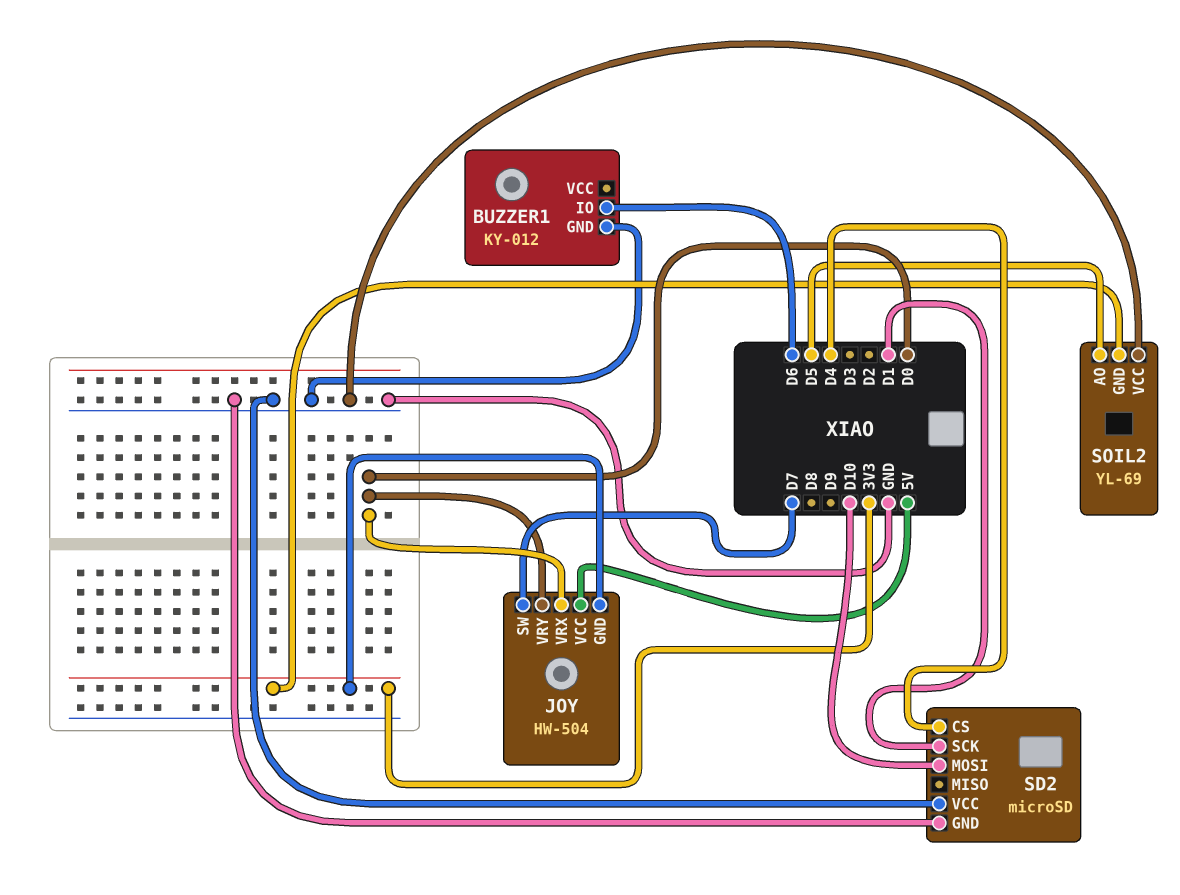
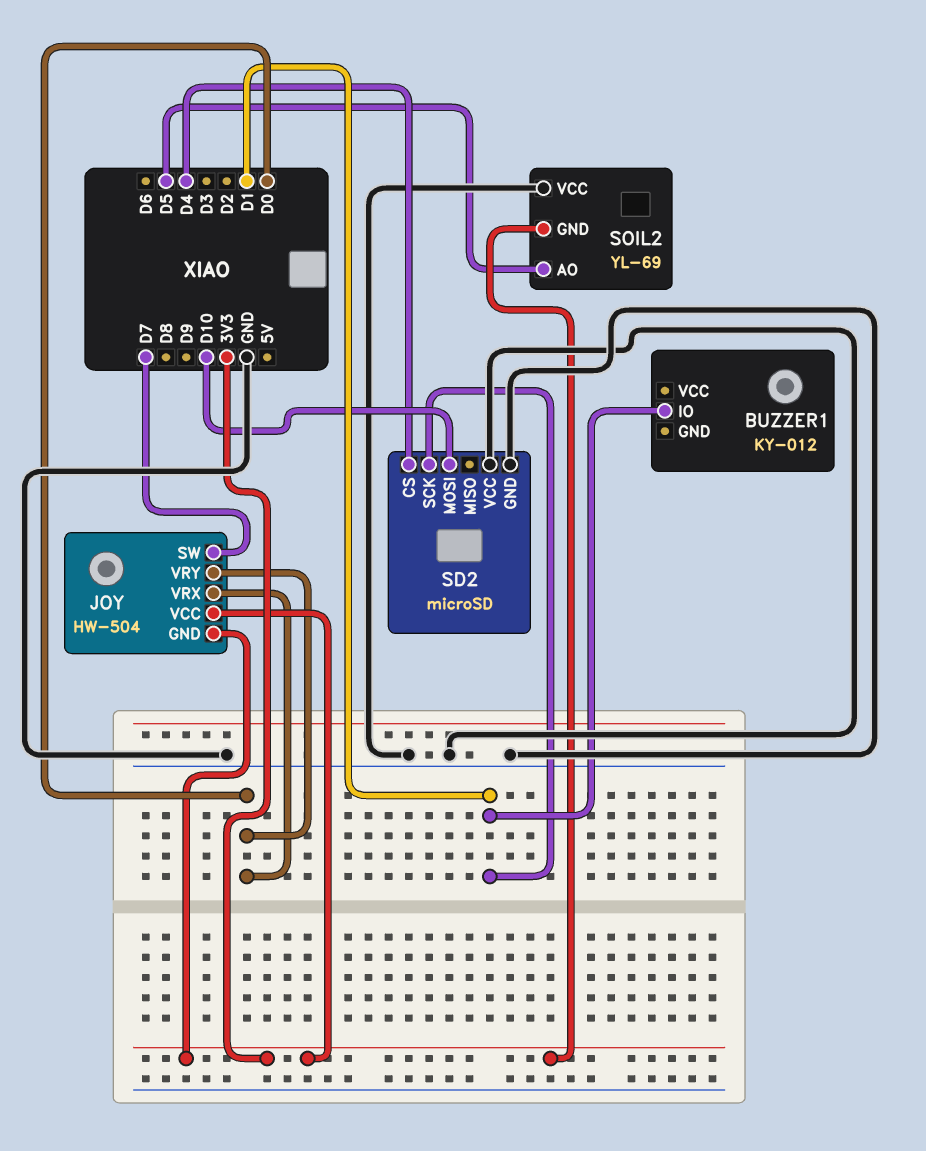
BUZZER1 pin GND: GND -> none
BUZZER1 pin IO: D6 -> D1
JOY pin VCC: 5V -> 3V3

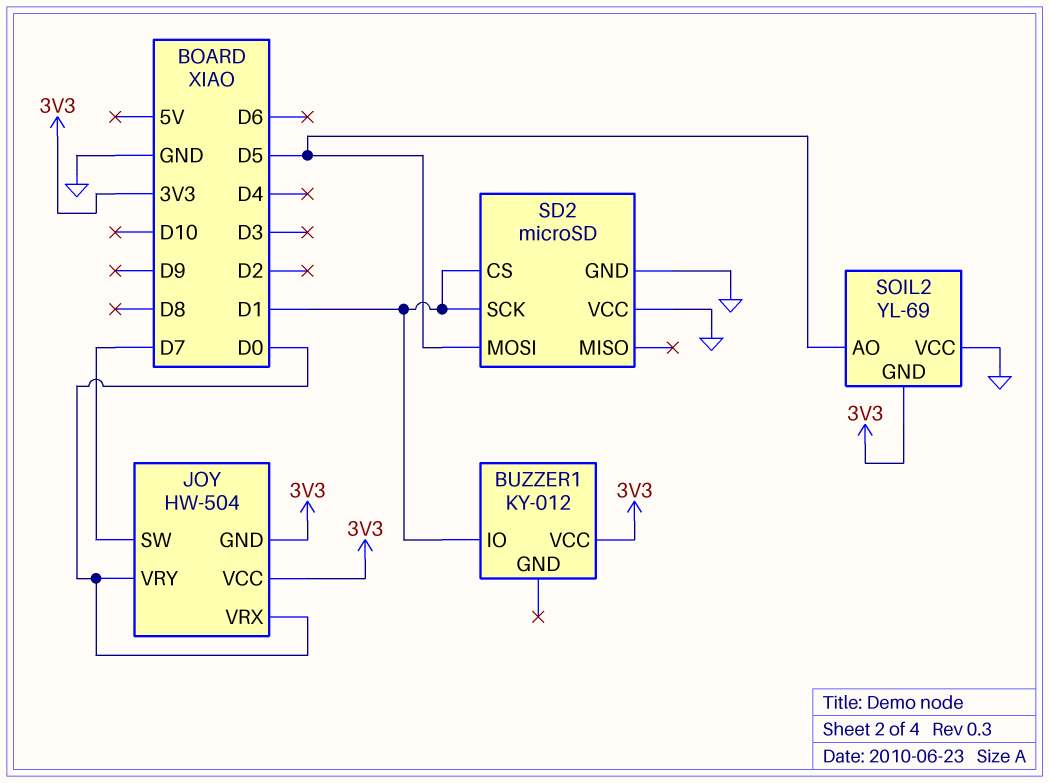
BUZZER1 pin VCC: none -> 3V3
SD2 pin CS: D4 -> D1
SD2 pin MOSI: D10 -> D5

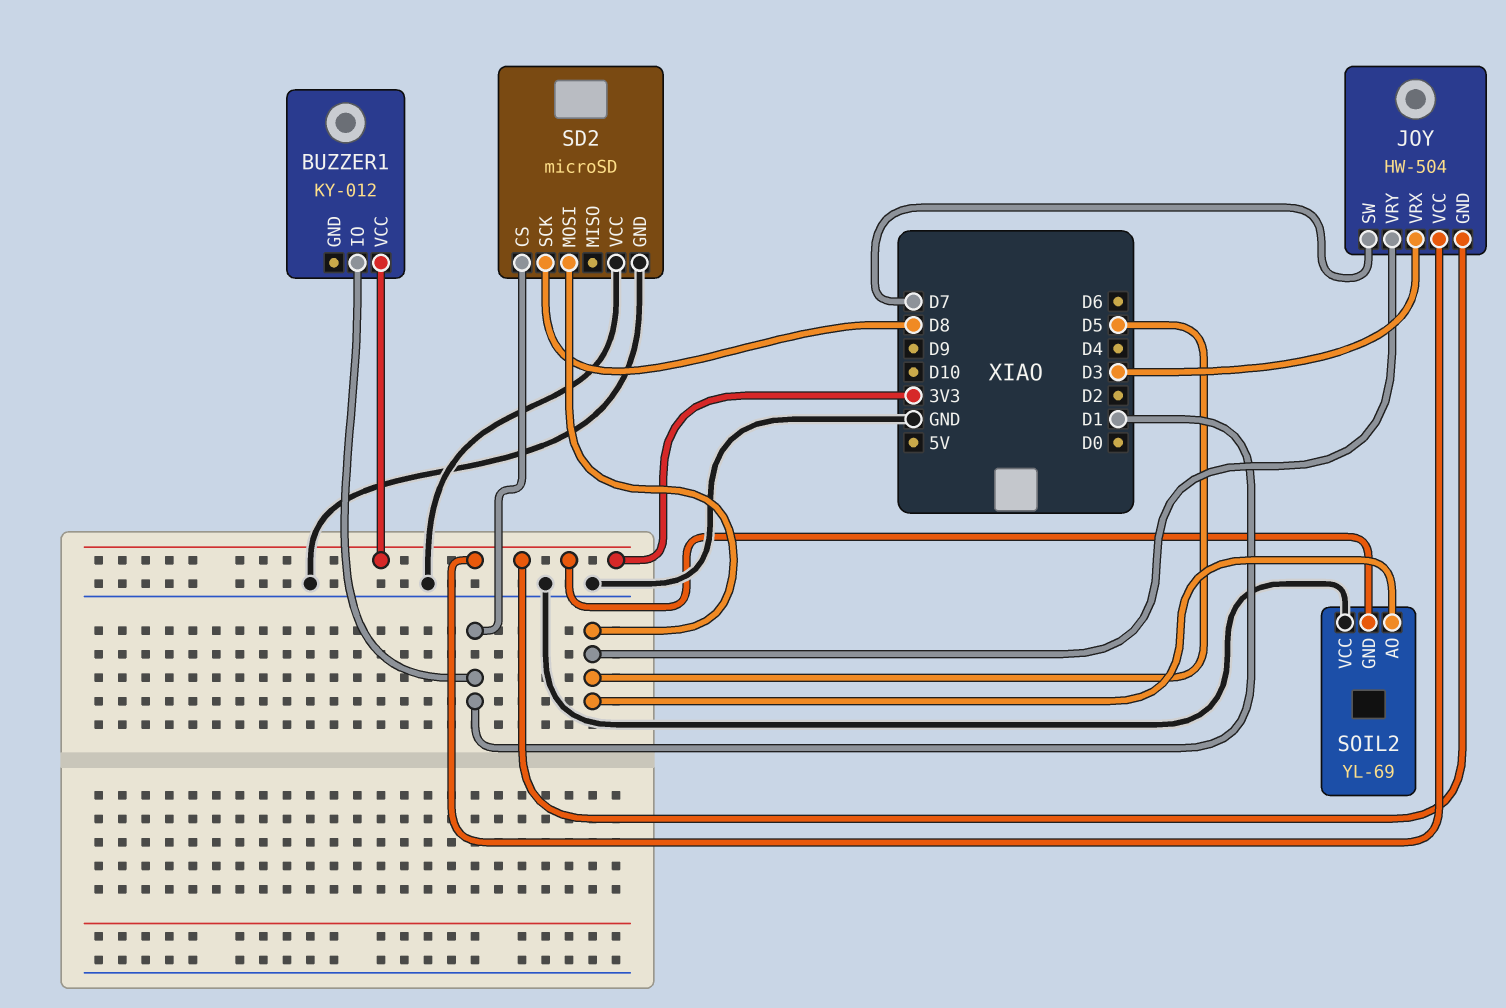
JOY pin VRX: D0 -> D3
JOY pin VRY: D0 -> D5
SD2 pin SCK: D1 -> D8

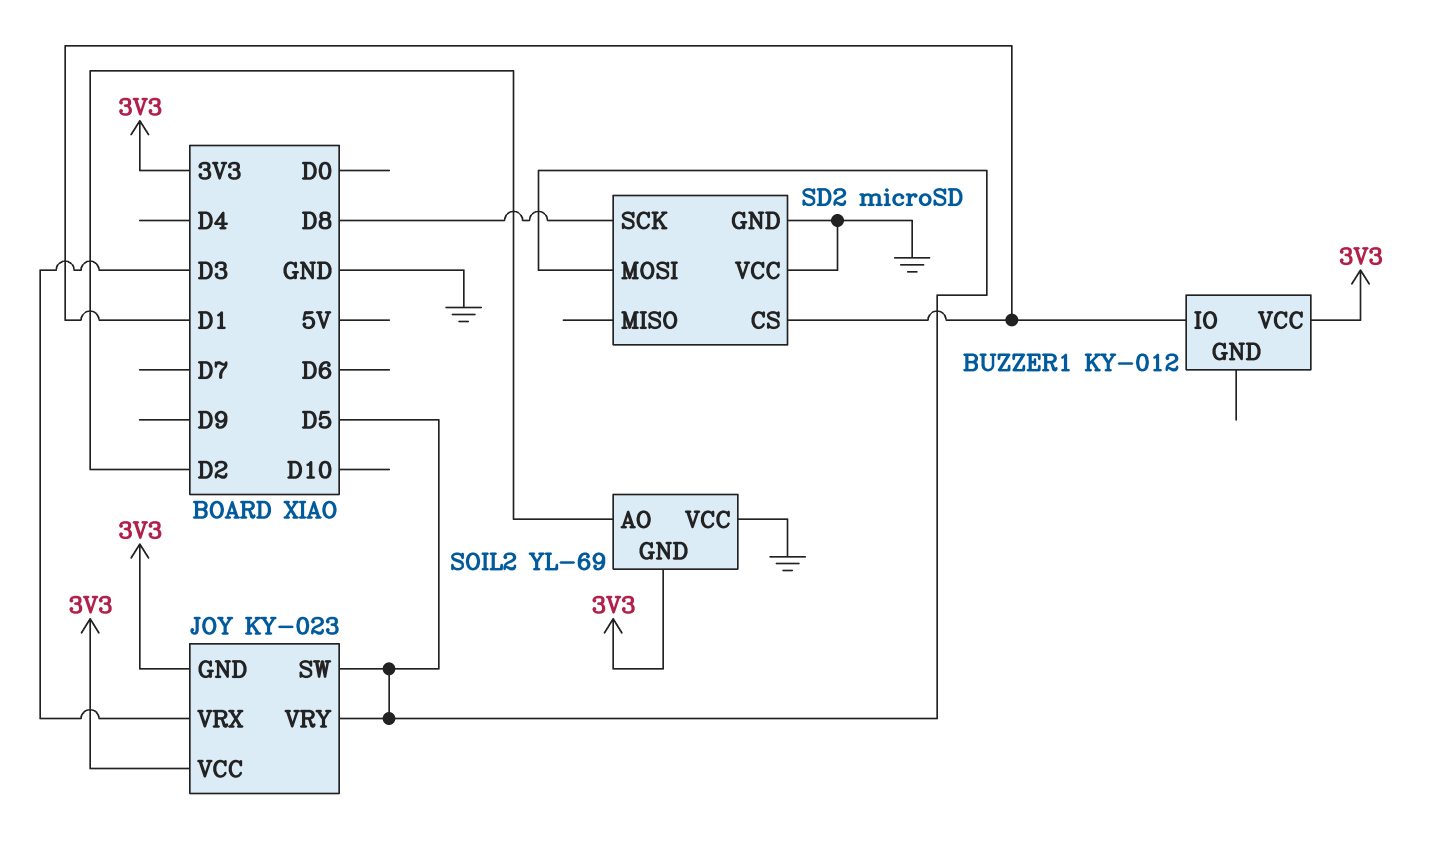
JOY: HW-504 -> KY-023
JOY pin SW: D7 -> D5
SOIL2 pin AO: D5 -> D2

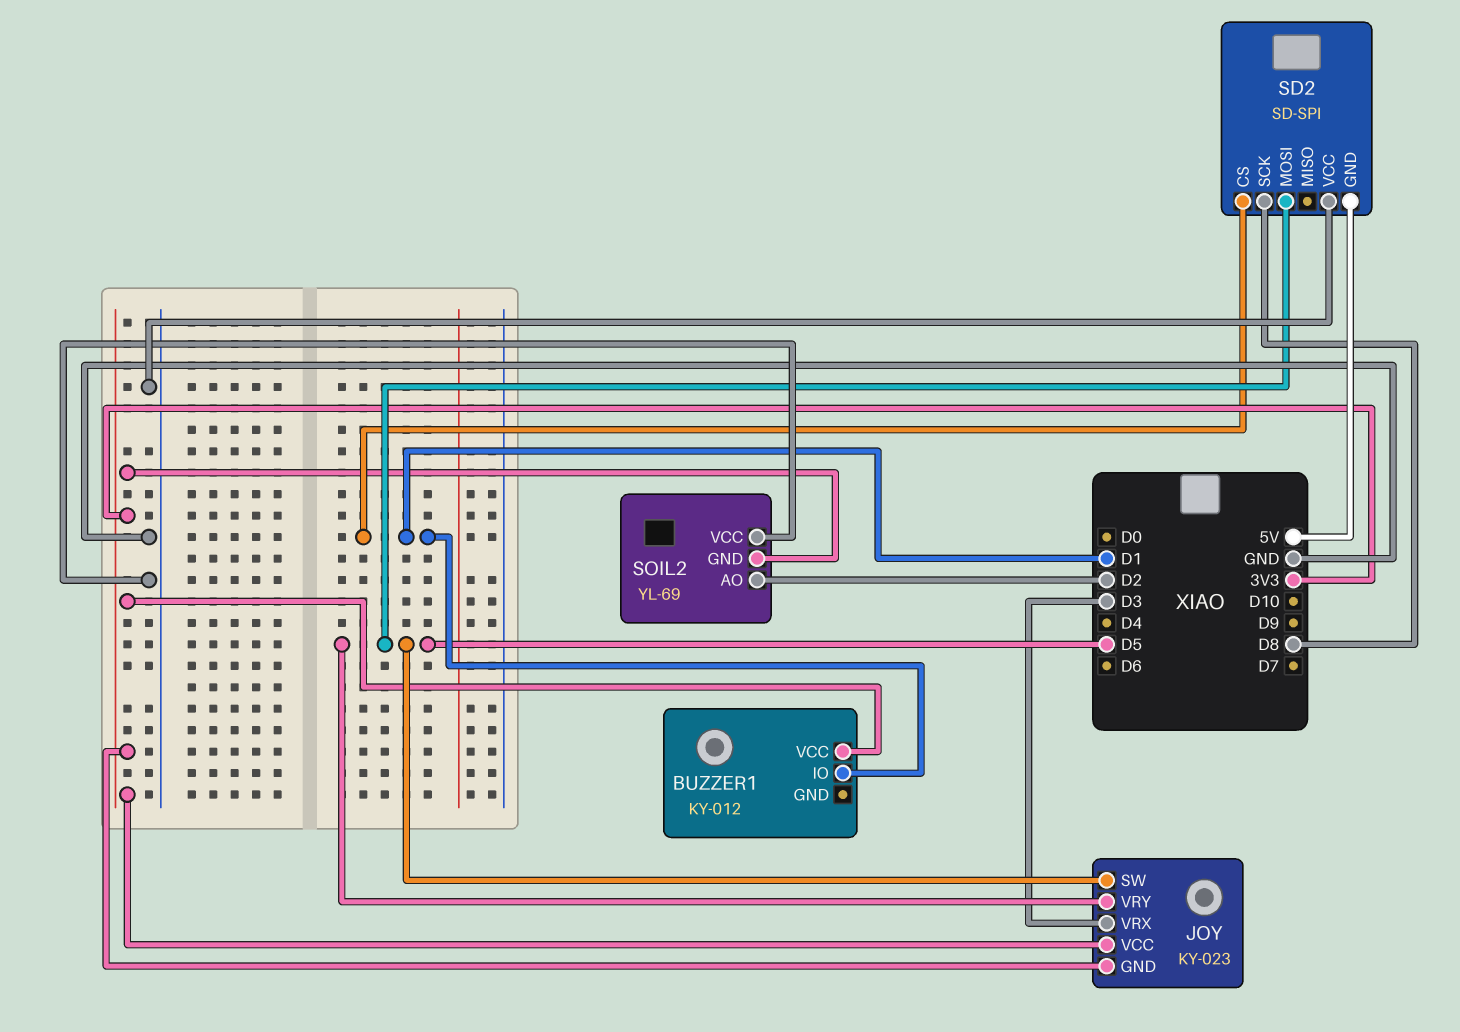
SD2: microSD -> SD-SPI
SD2 pin GND: GND -> 5V

